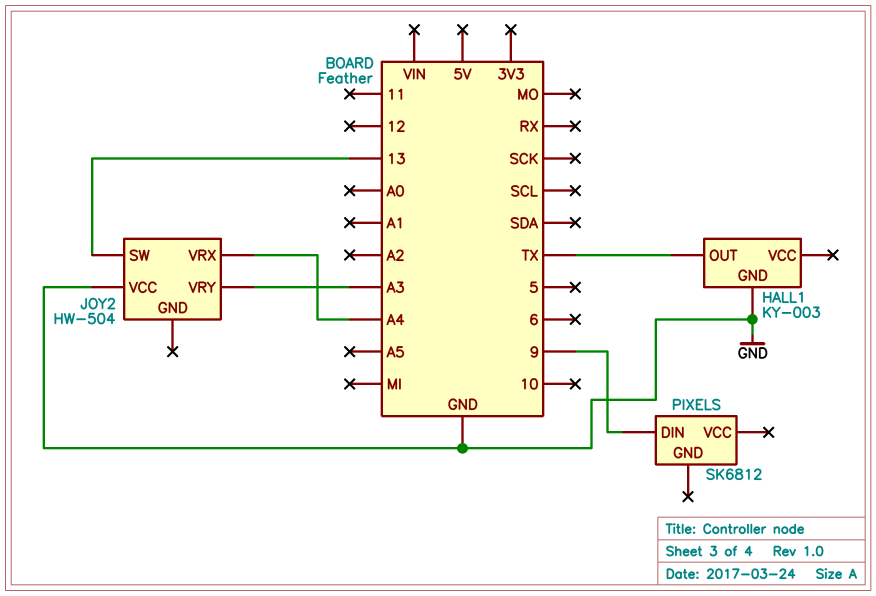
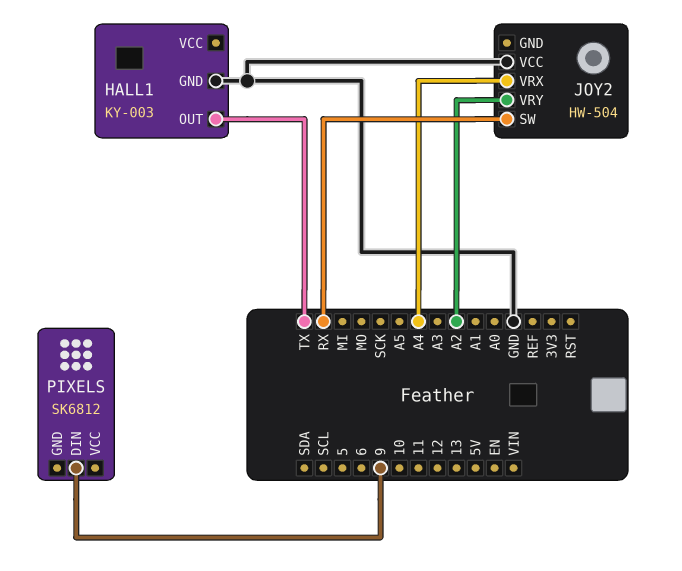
JOY2 pin SW: 13 -> RX
JOY2 pin VRY: A3 -> A2

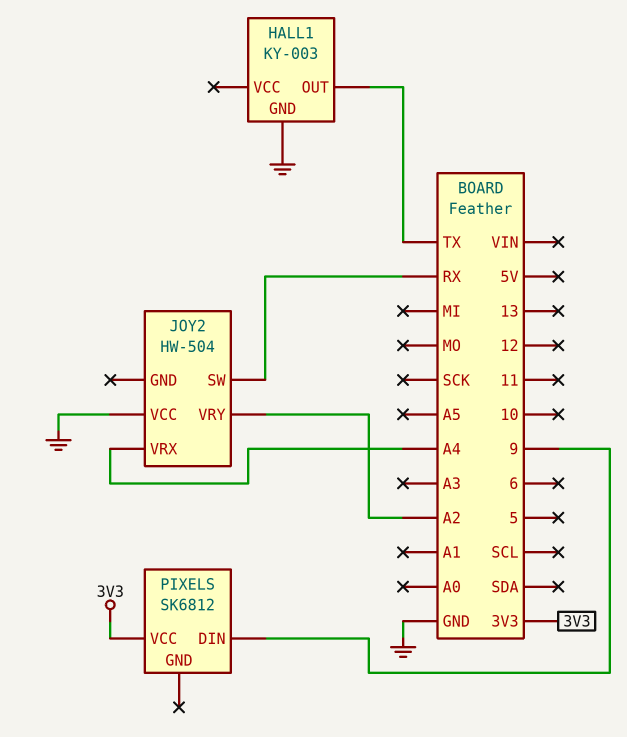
PIXELS pin VCC: none -> 3V3

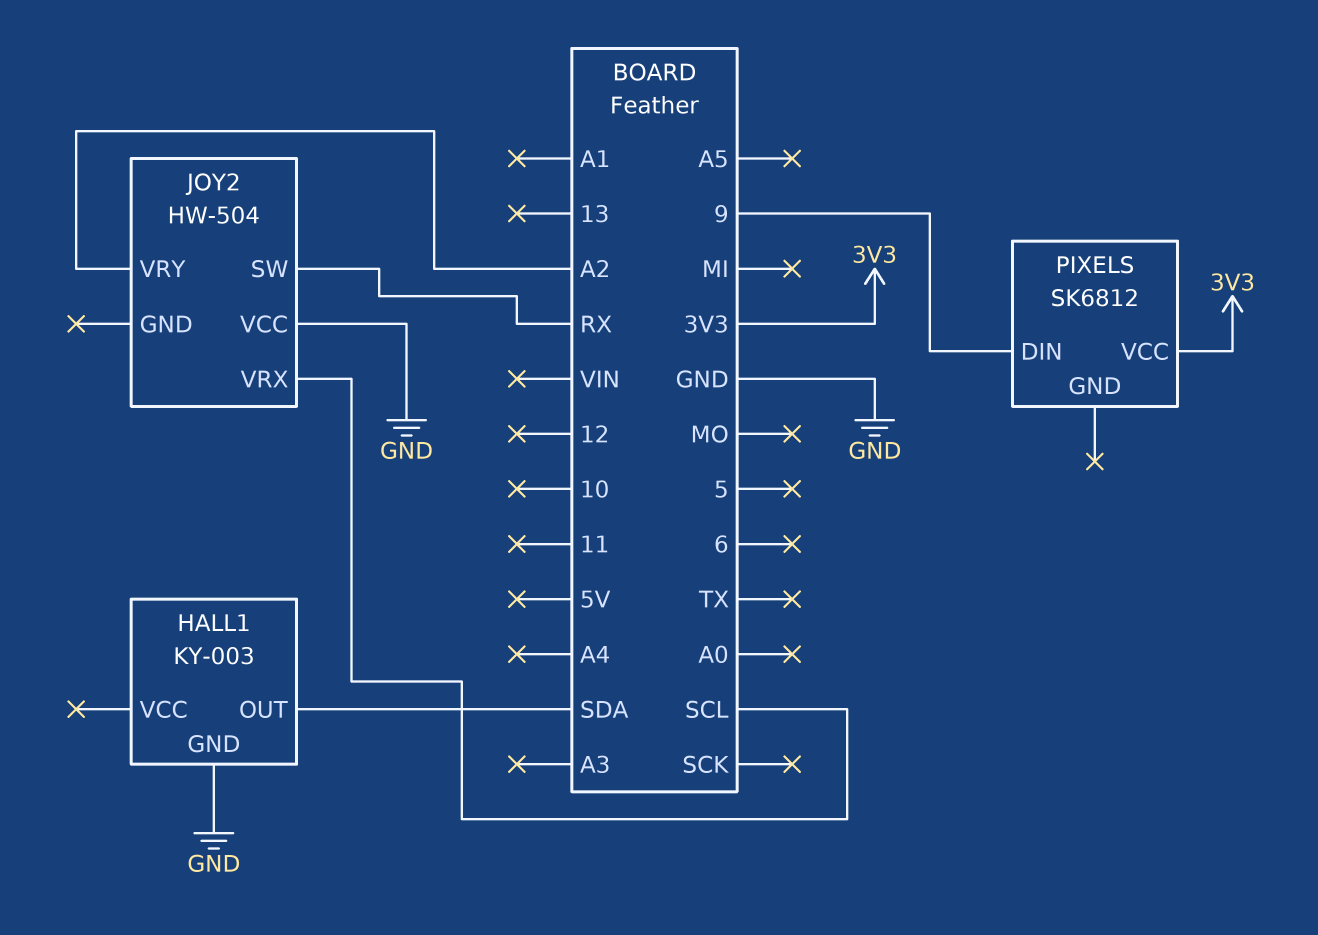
HALL1 pin OUT: TX -> SDA
JOY2 pin VRX: A4 -> SCL

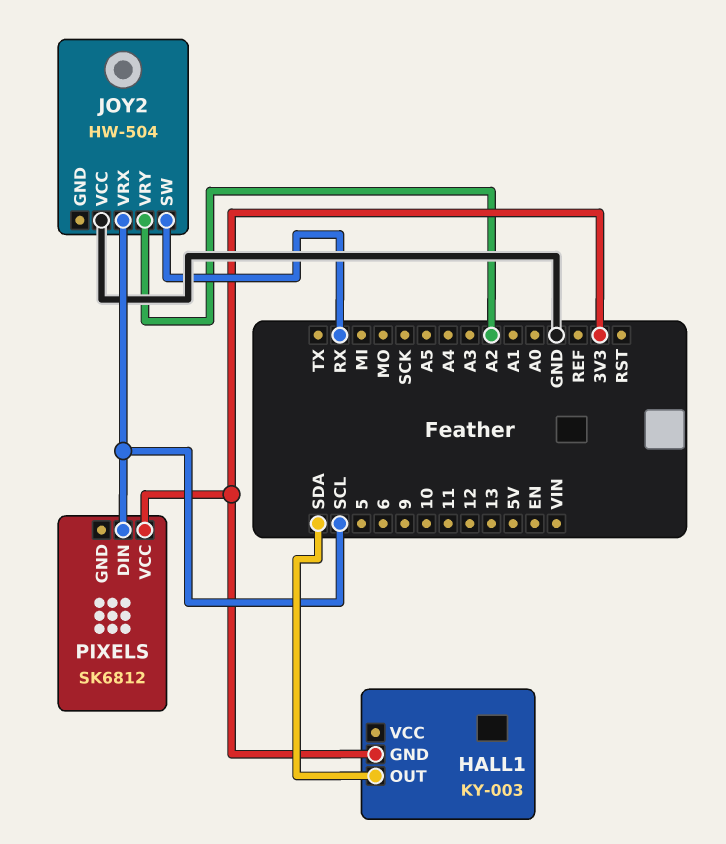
HALL1 pin GND: GND -> 3V3
PIXELS pin DIN: 9 -> SCL

